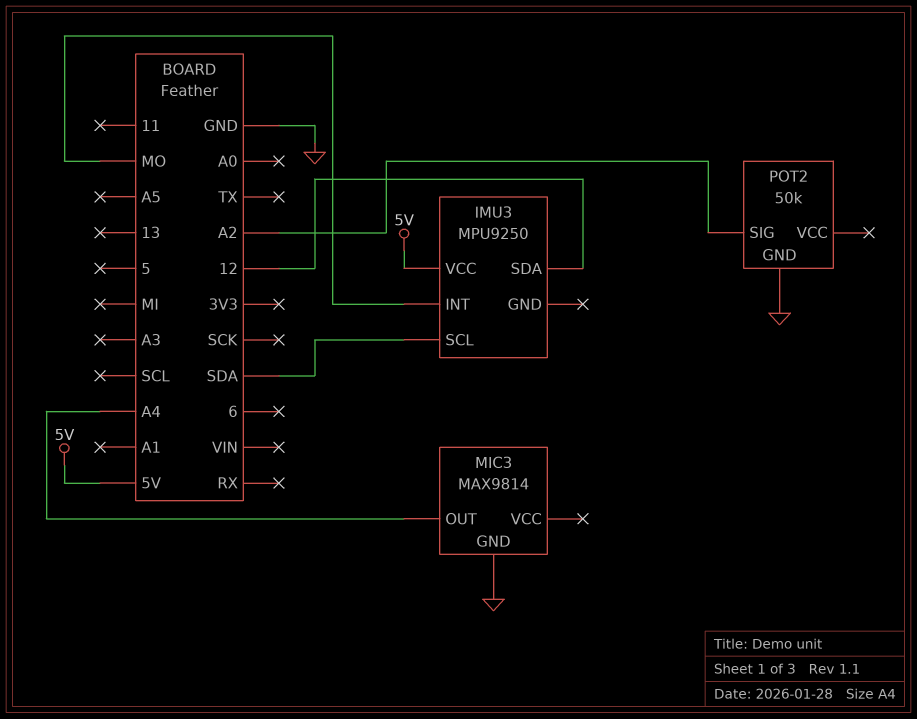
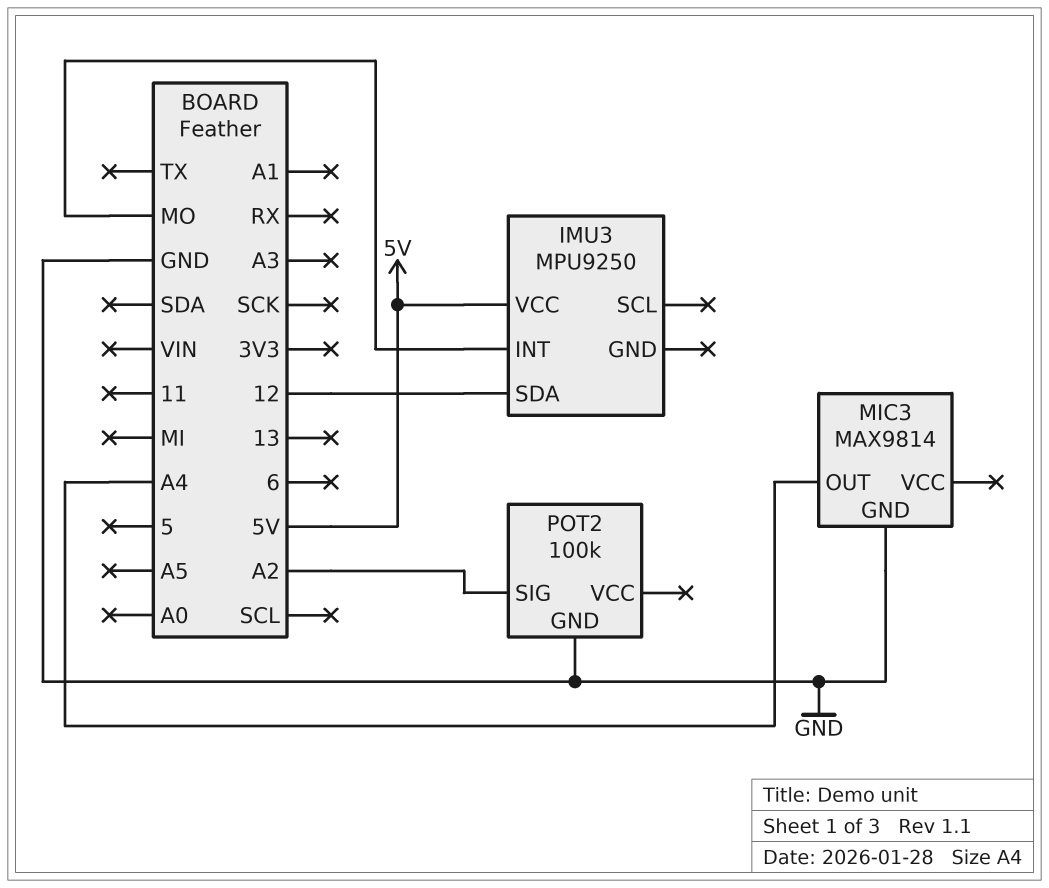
IMU3 pin SCL: SDA -> none
POT2: 50k -> 100k

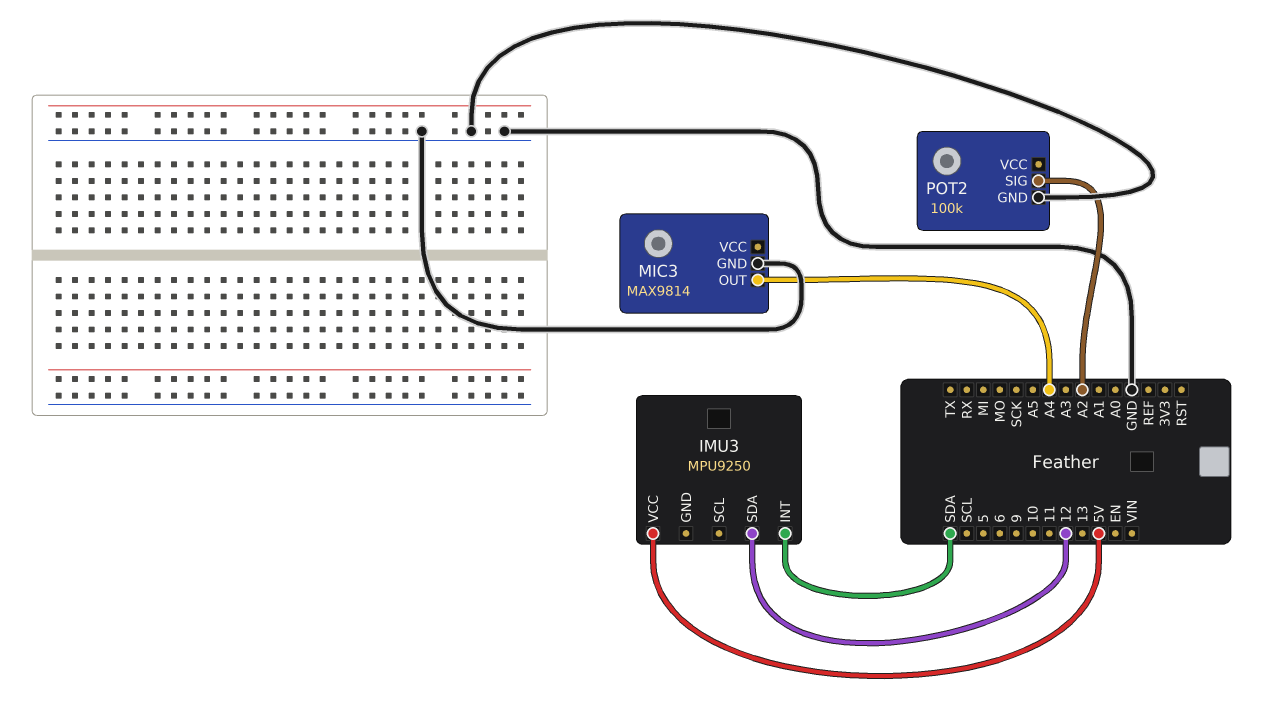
IMU3 pin INT: MO -> SDA

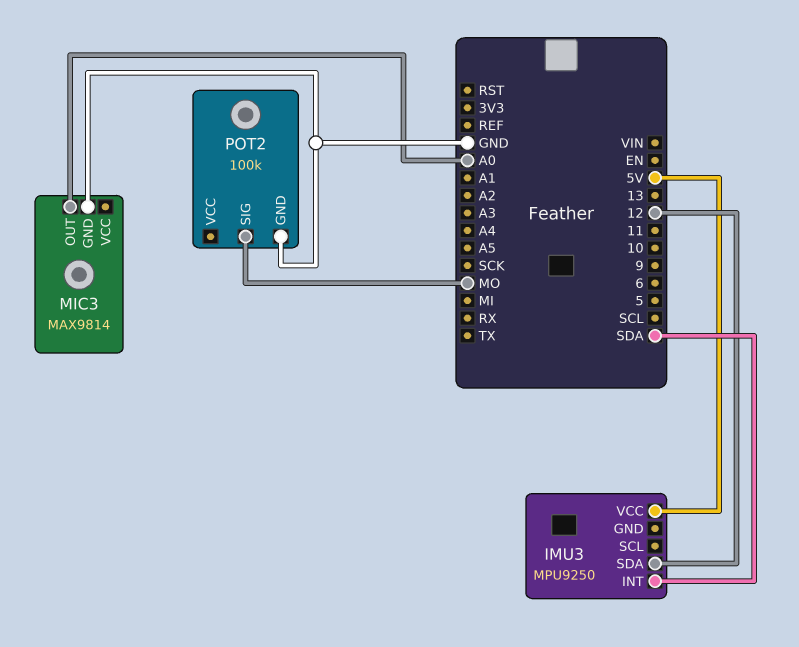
MIC3 pin OUT: A4 -> A0
POT2 pin SIG: A2 -> MO

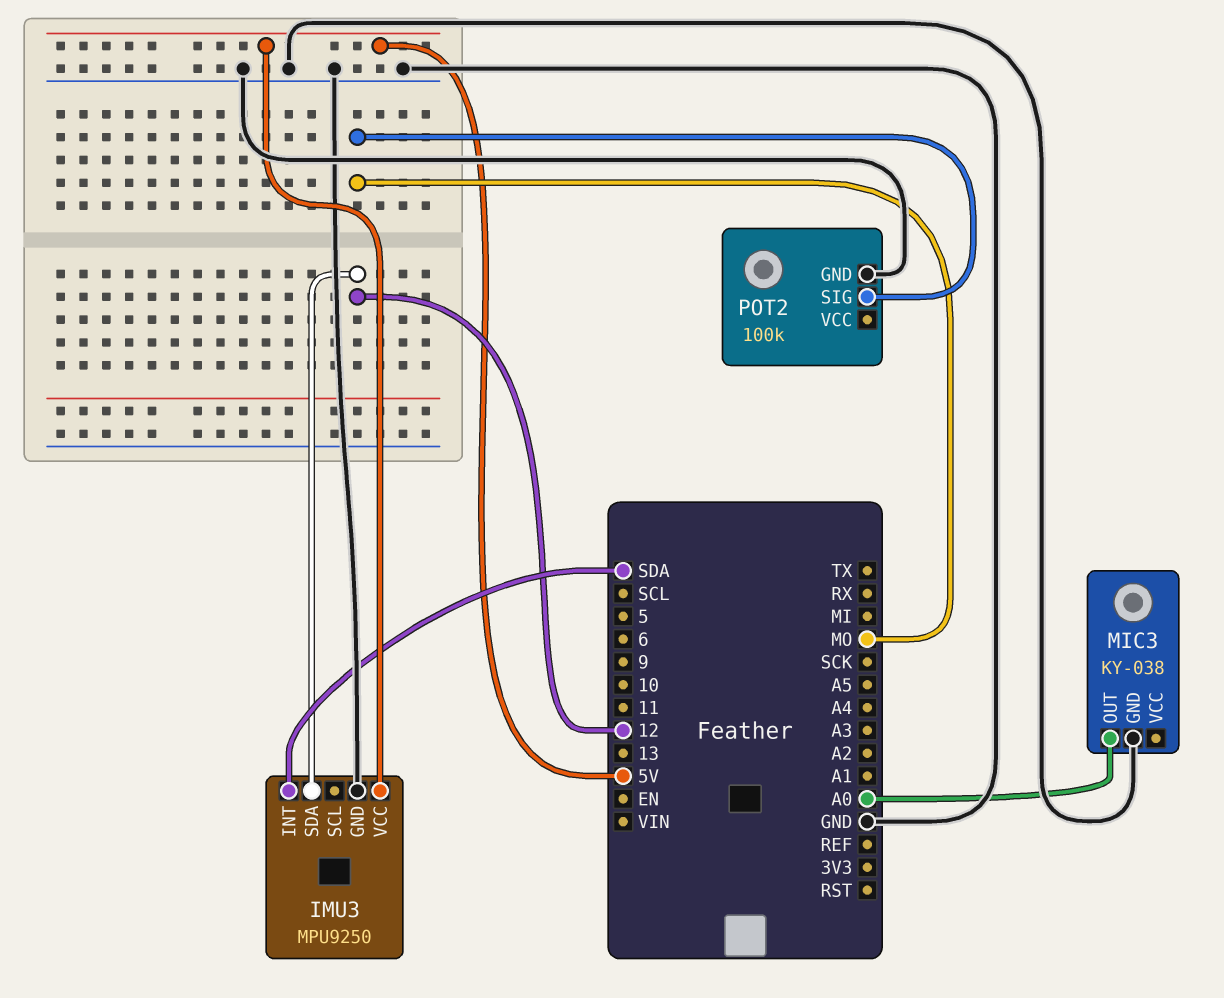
IMU3 pin GND: none -> GND
MIC3: MAX9814 -> KY-038

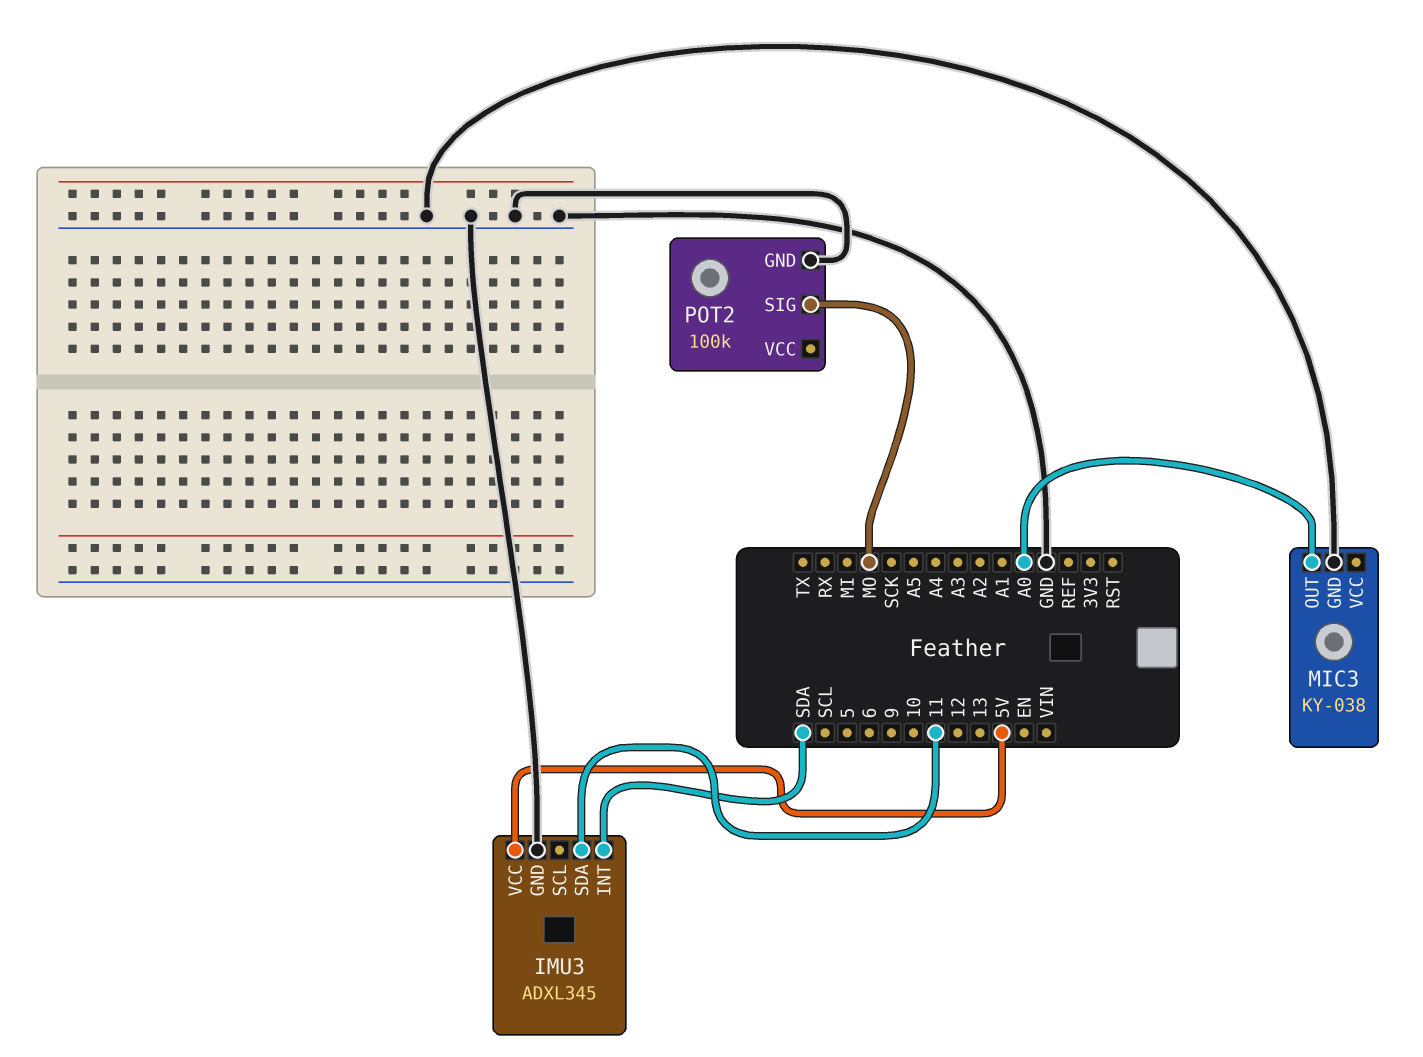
IMU3: MPU9250 -> ADXL345
IMU3 pin SDA: 12 -> 11

